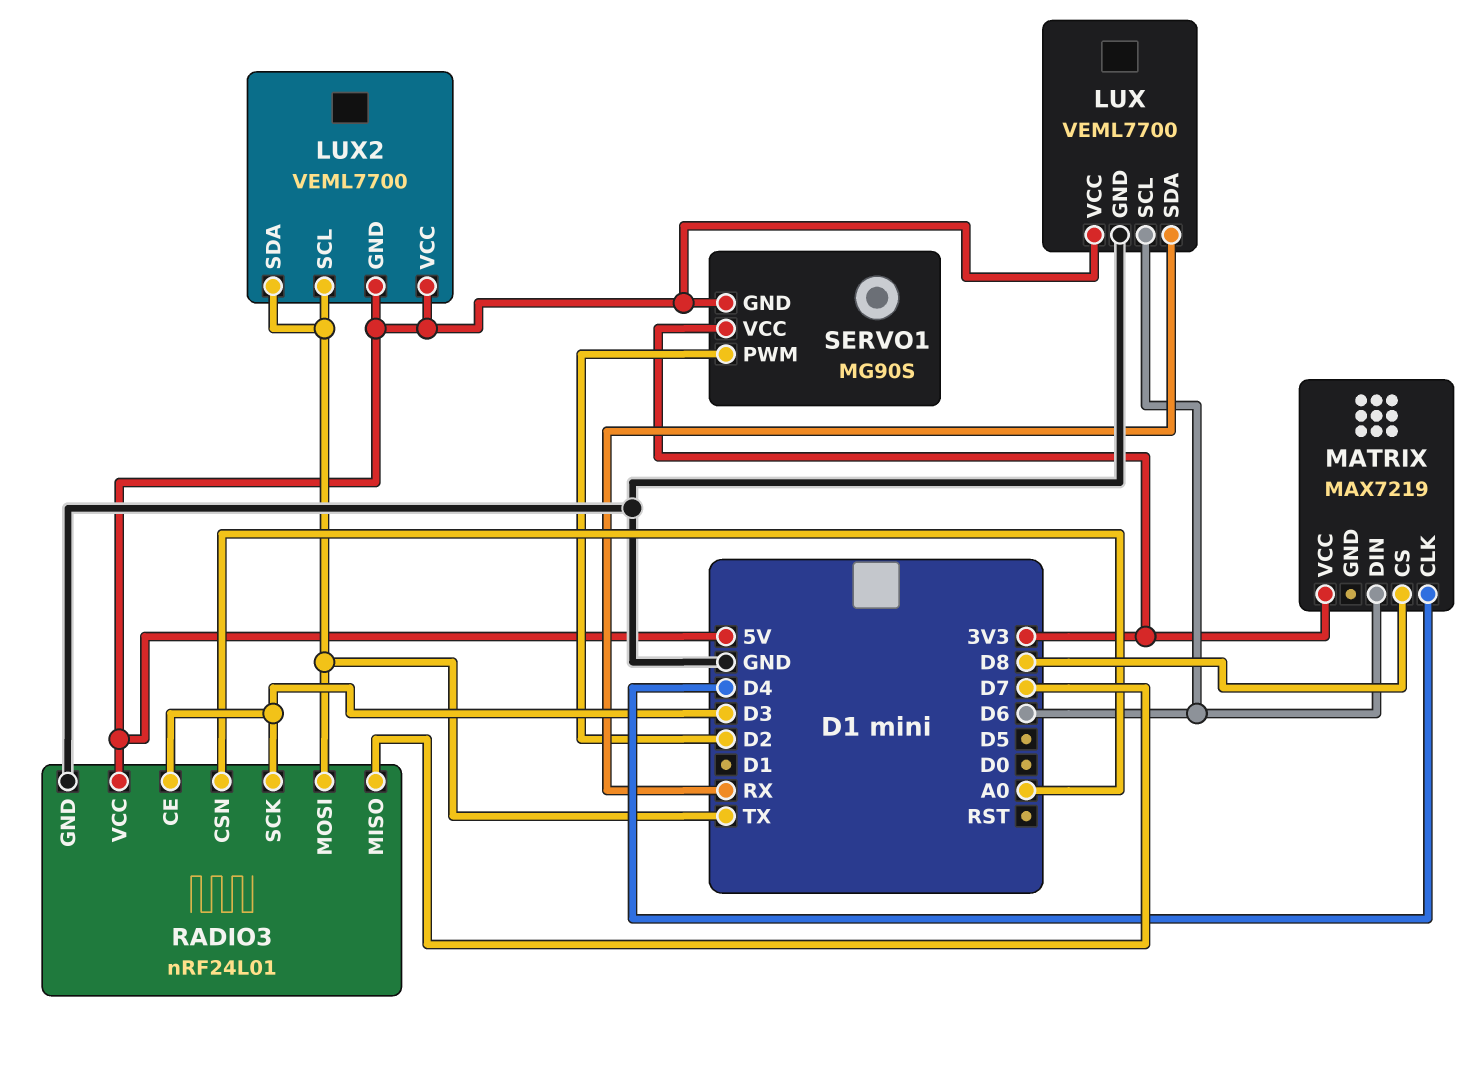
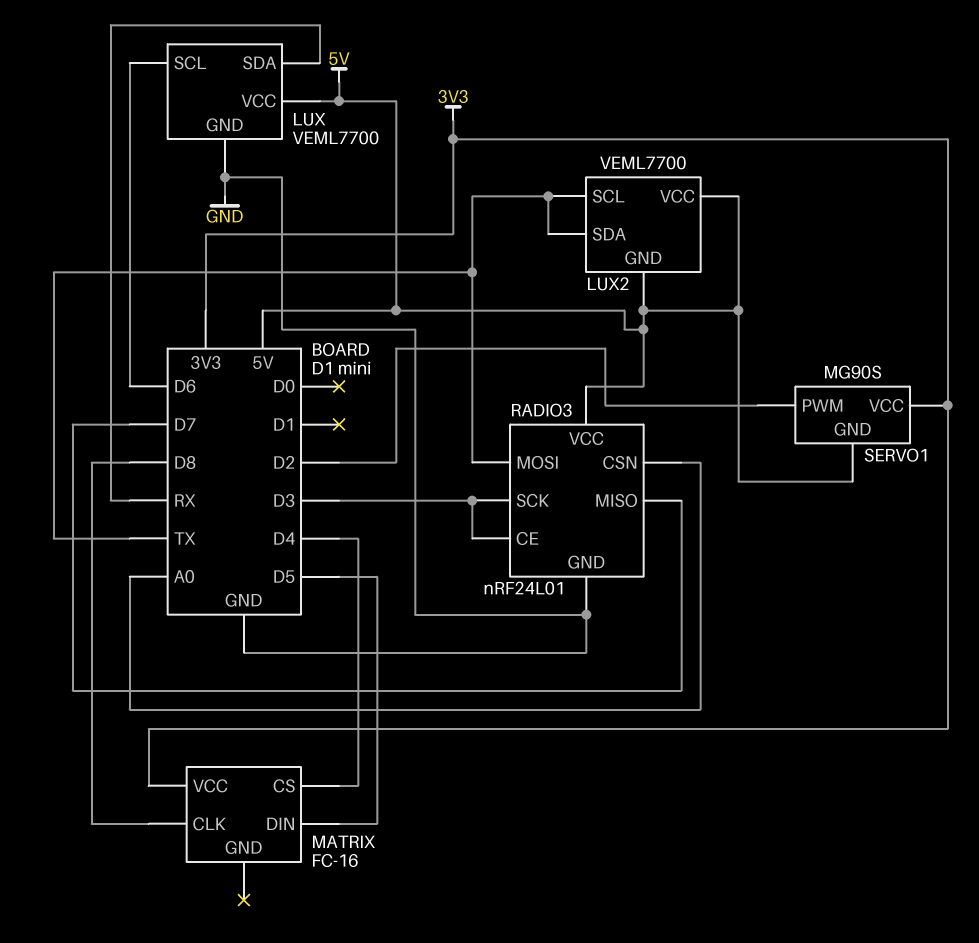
MATRIX: MAX7219 -> FC-16
MATRIX pin CLK: D4 -> D8
MATRIX pin CS: D8 -> D4
MATRIX pin DIN: D6 -> D5

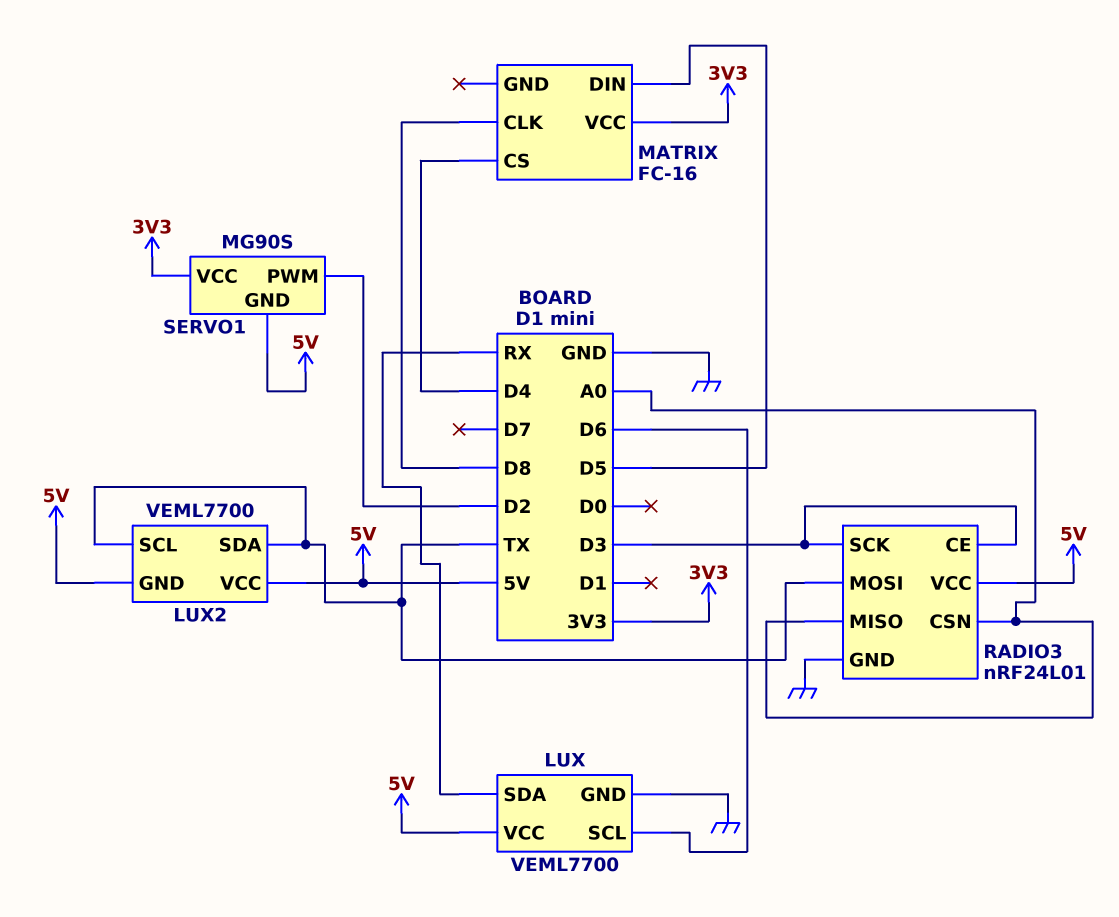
RADIO3 pin MISO: D7 -> A0

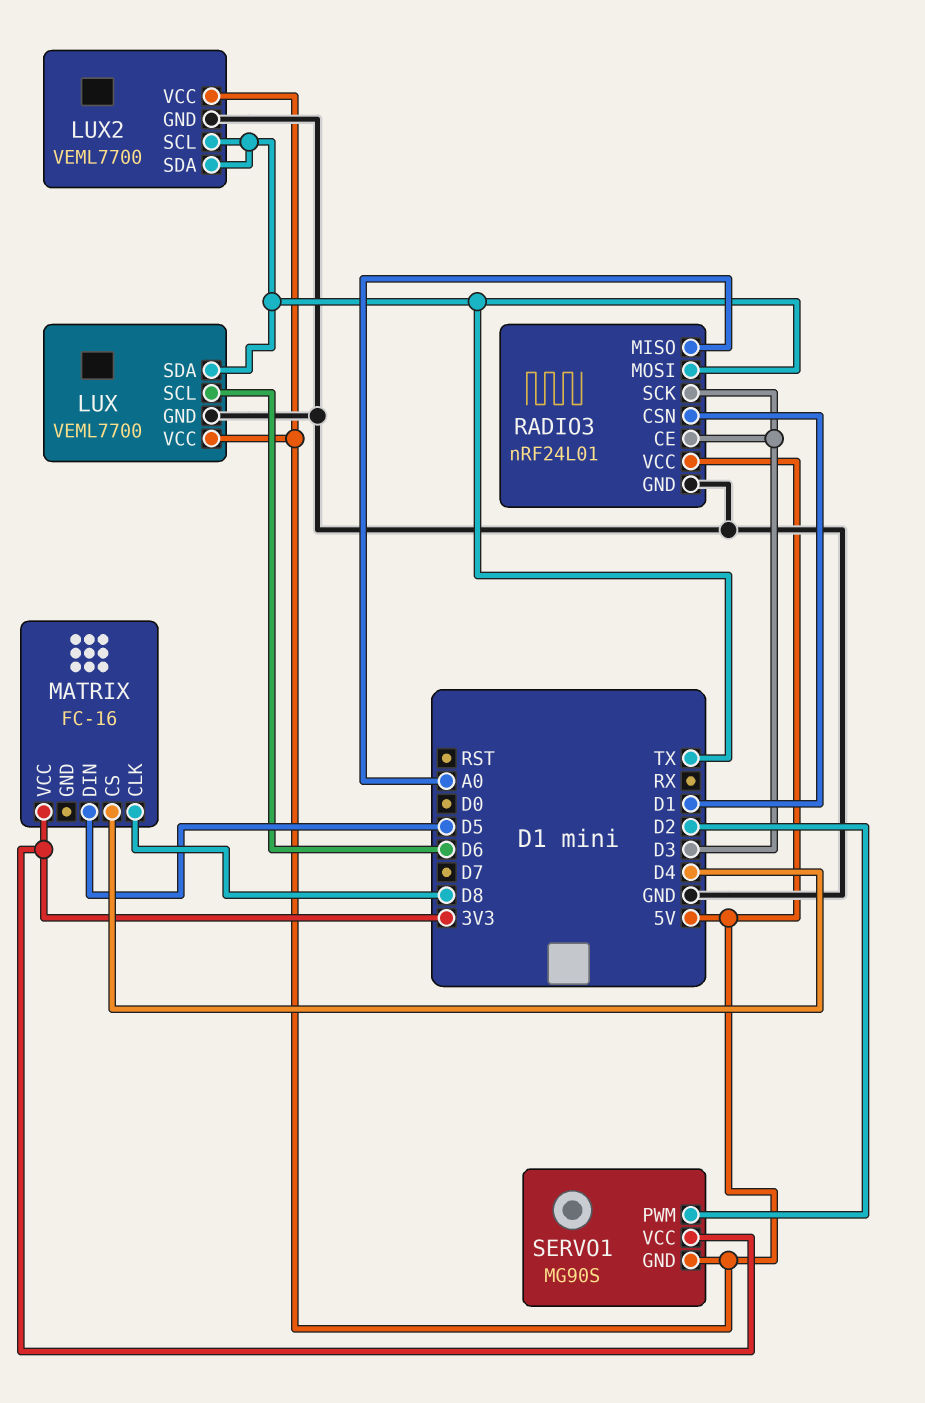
LUX pin SDA: RX -> TX
LUX2 pin GND: 5V -> GND
RADIO3 pin CSN: A0 -> D1

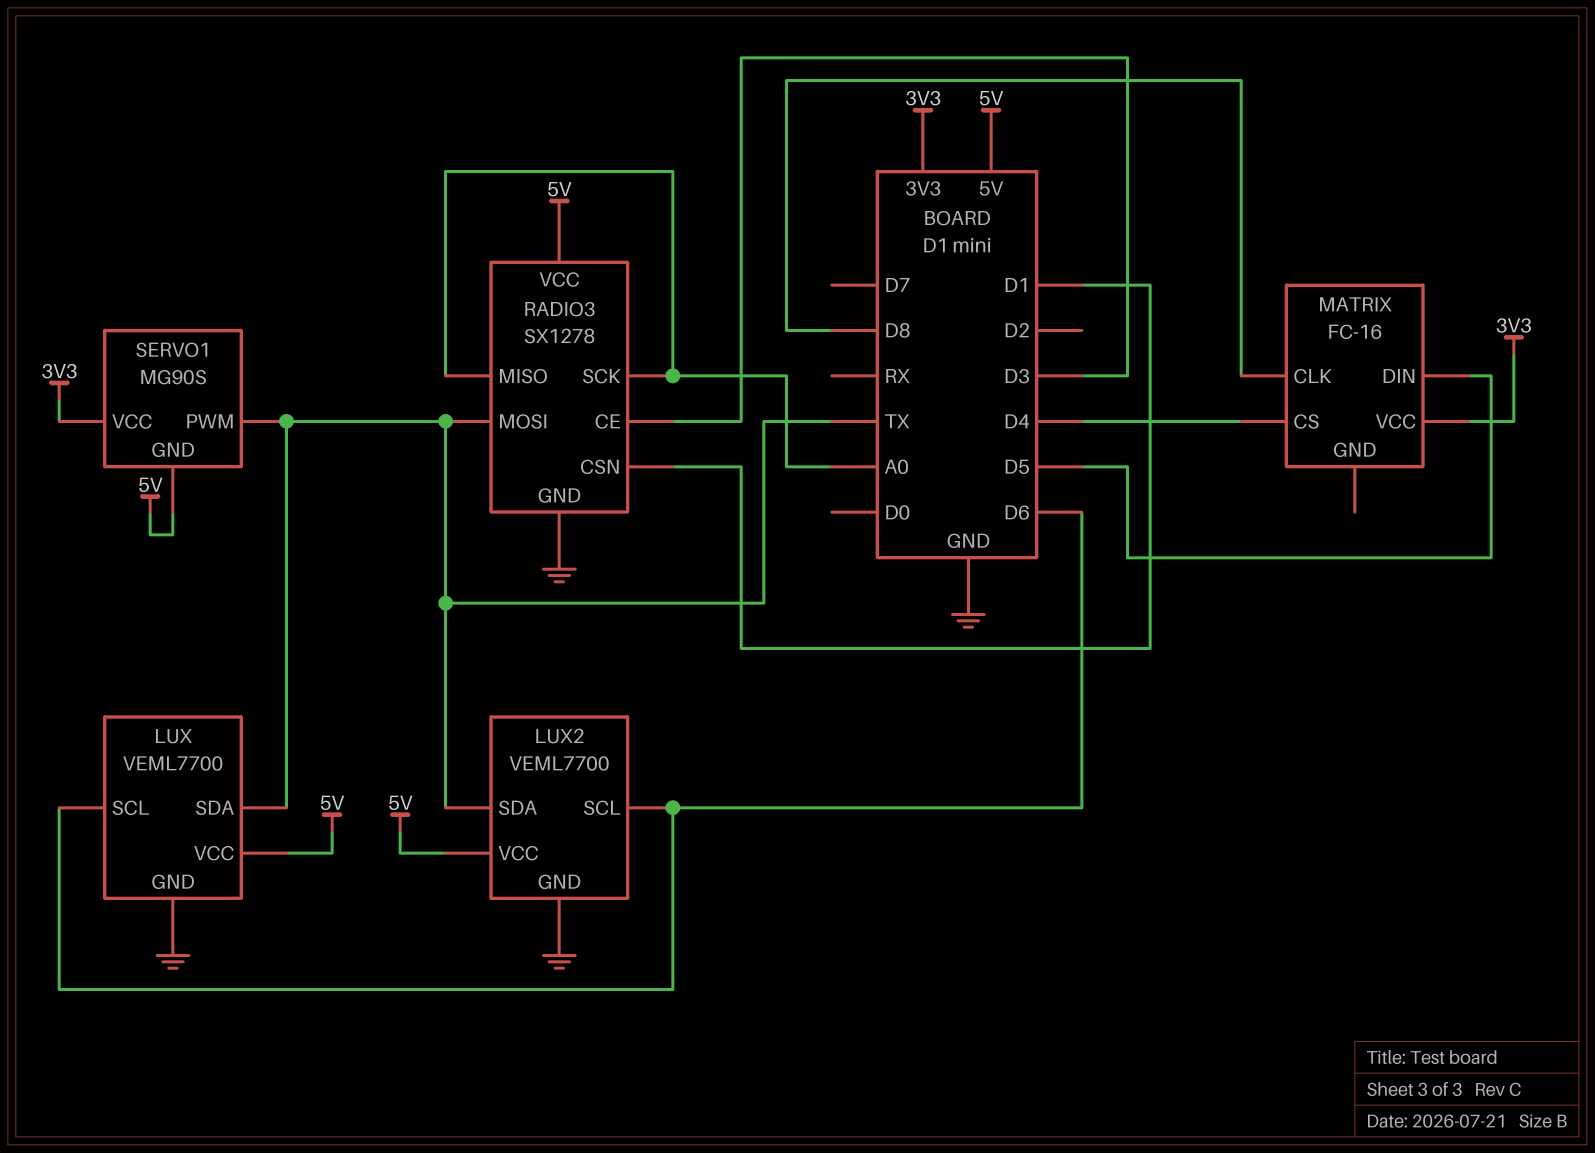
LUX2 pin SCL: TX -> D6
RADIO3: nRF24L01 -> SX1278
RADIO3 pin SCK: D3 -> A0
SERVO1 pin PWM: D2 -> TX

